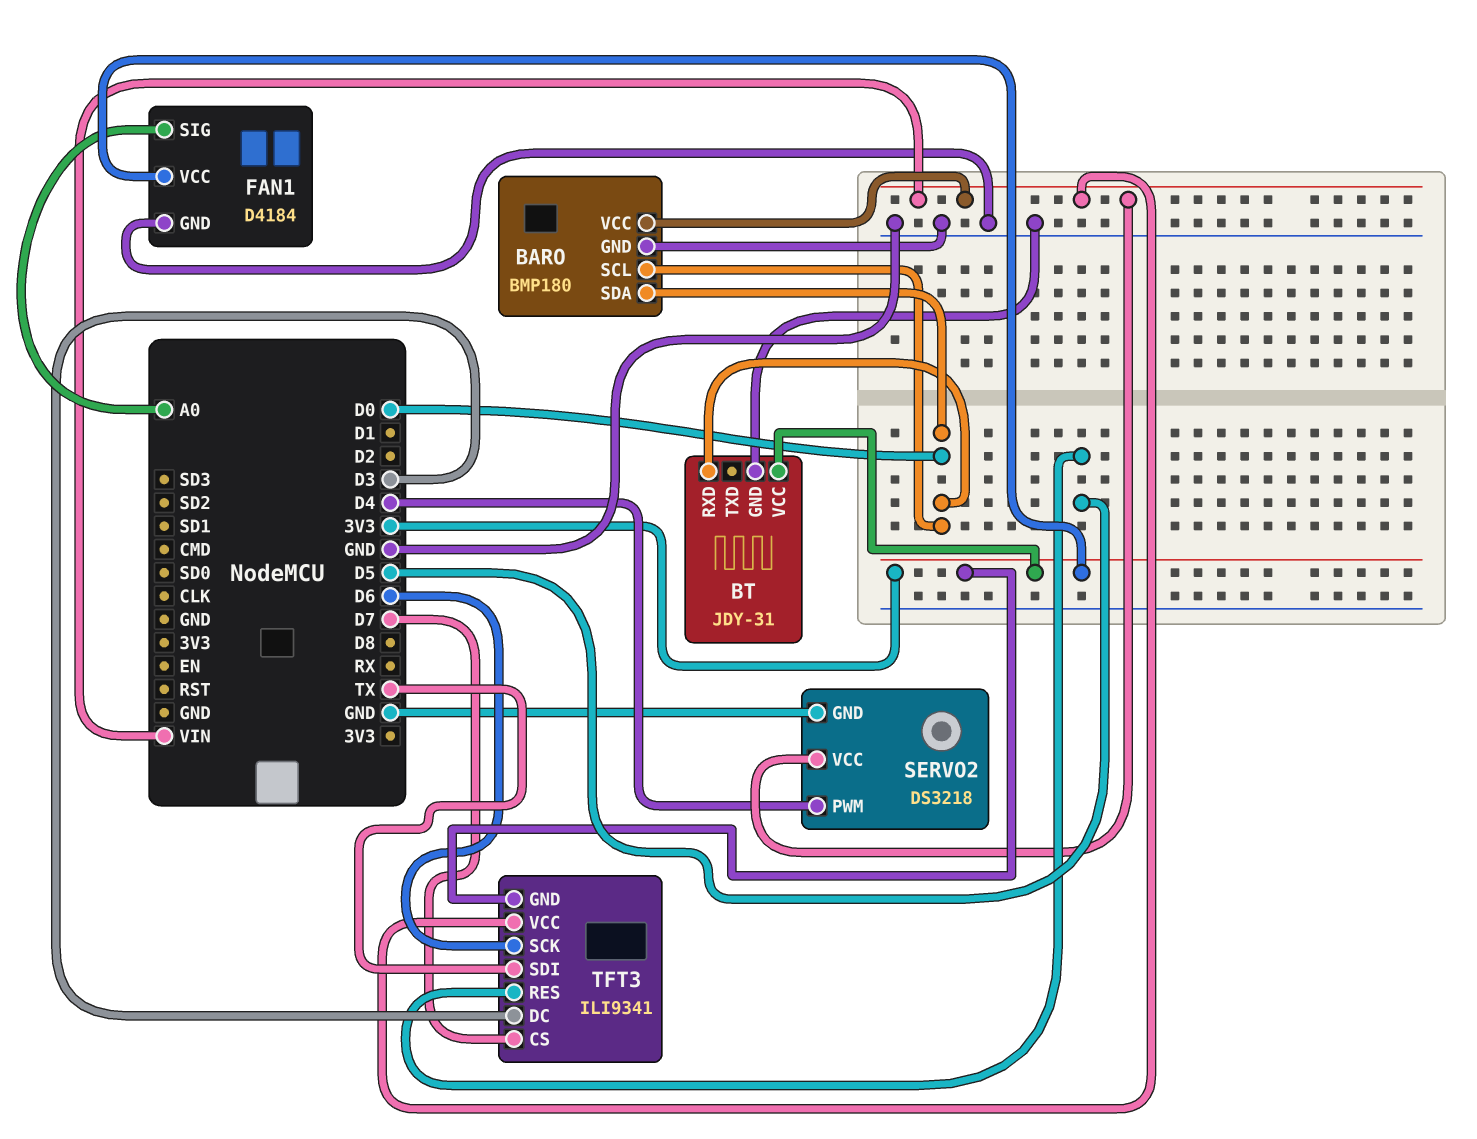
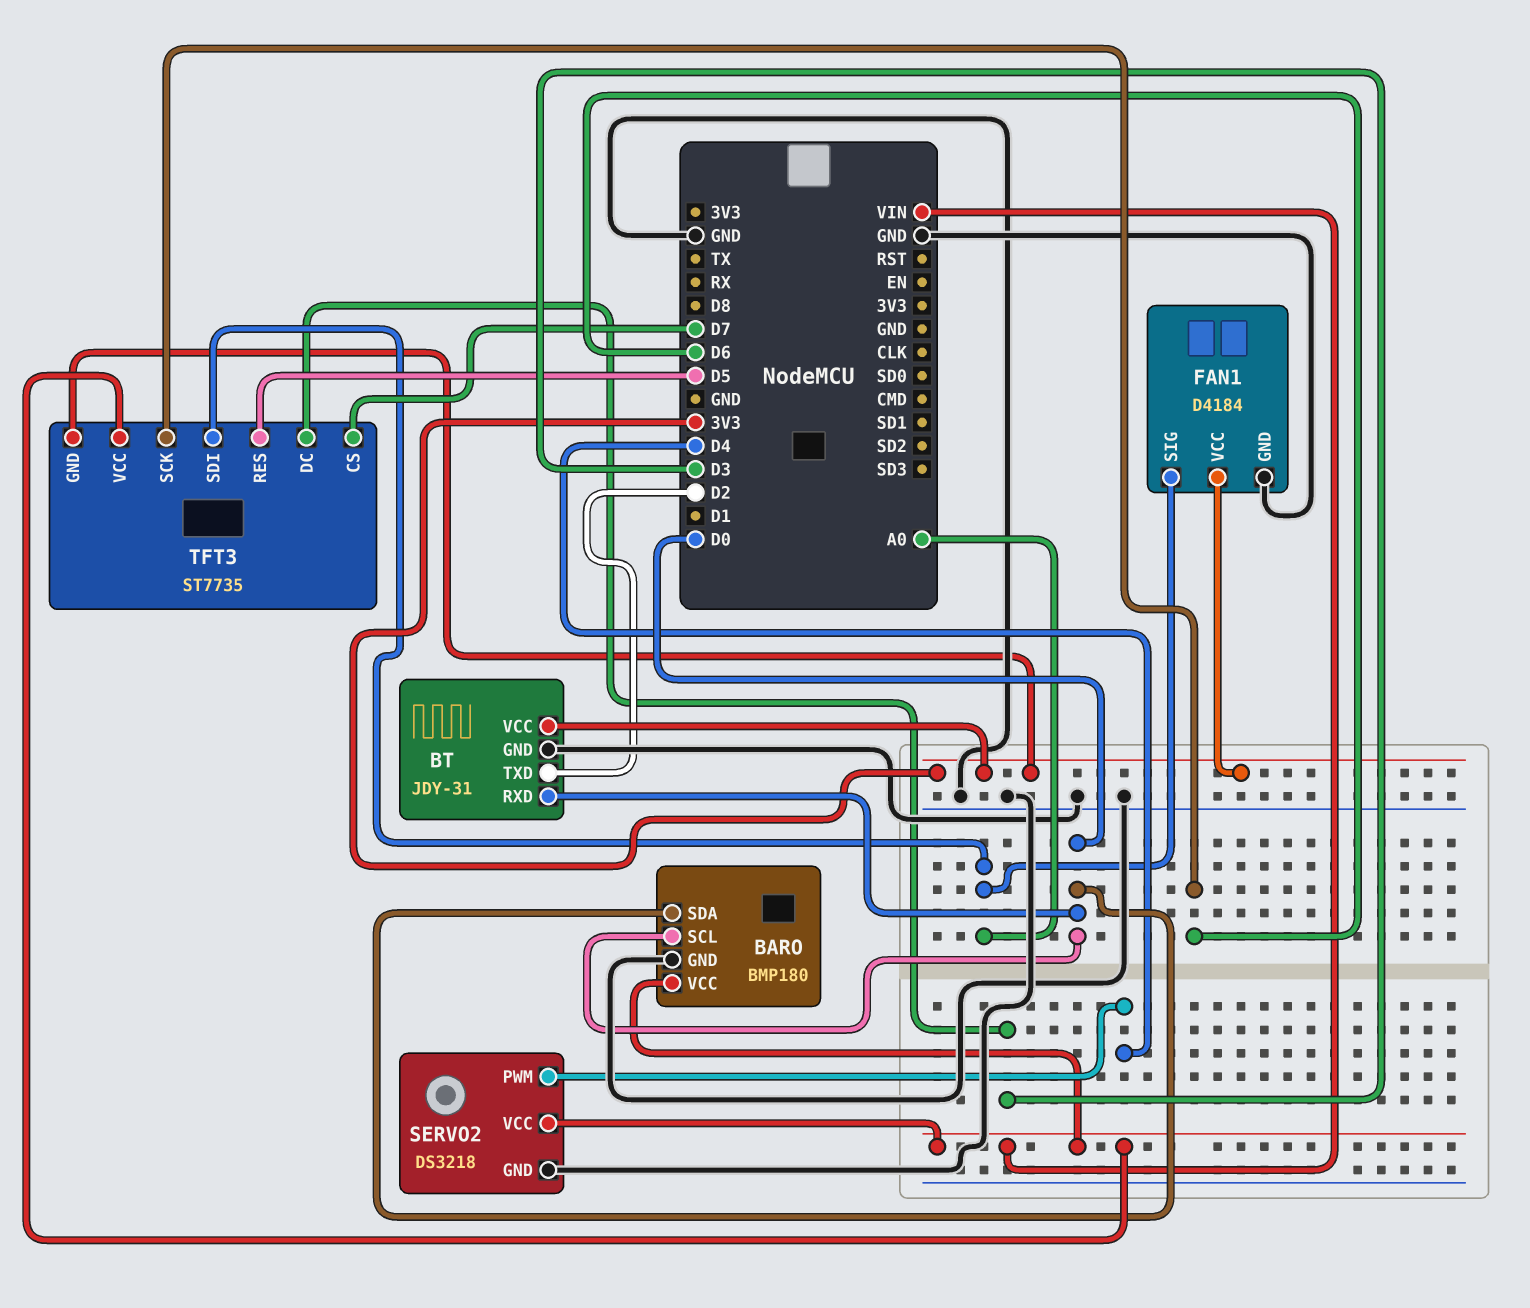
BT pin TXD: none -> D2
TFT3: ILI9341 -> ST7735
TFT3 pin SDI: TX -> A0

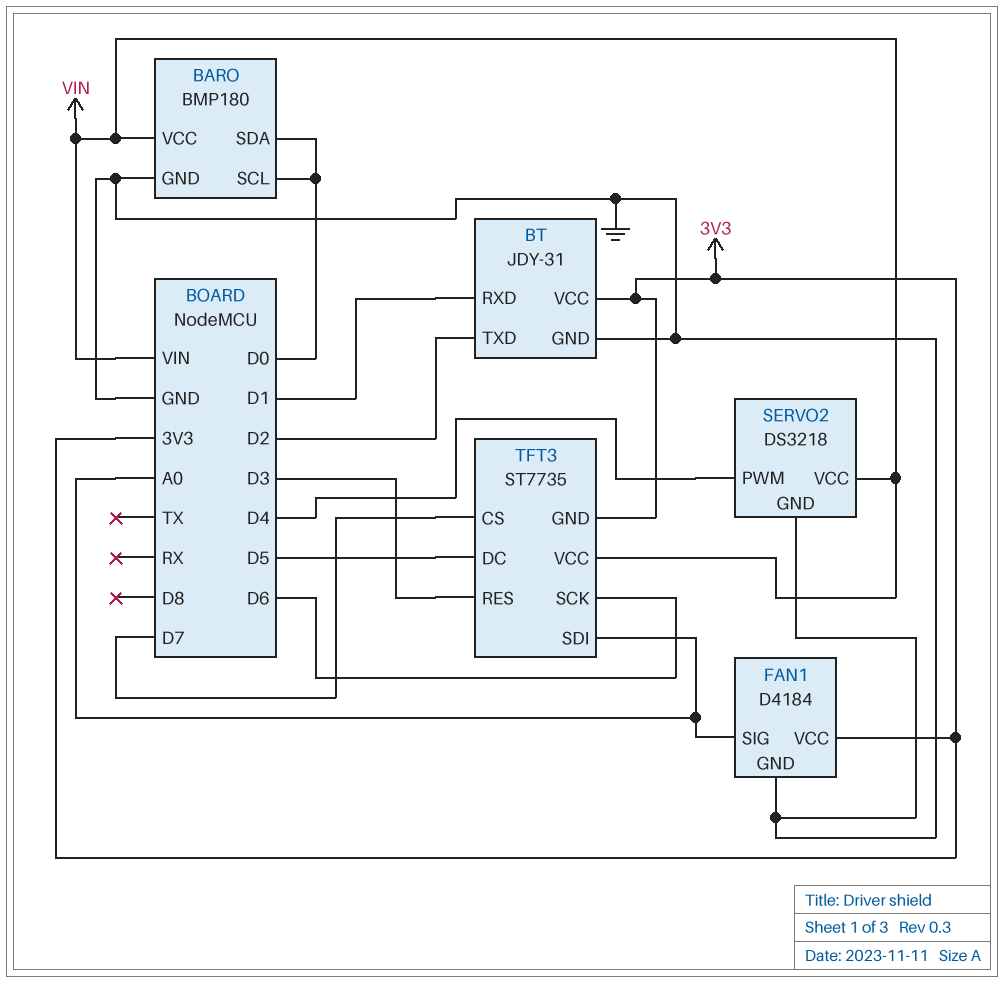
BT pin RXD: D0 -> D1
TFT3 pin DC: D3 -> D5
TFT3 pin RES: D5 -> D3

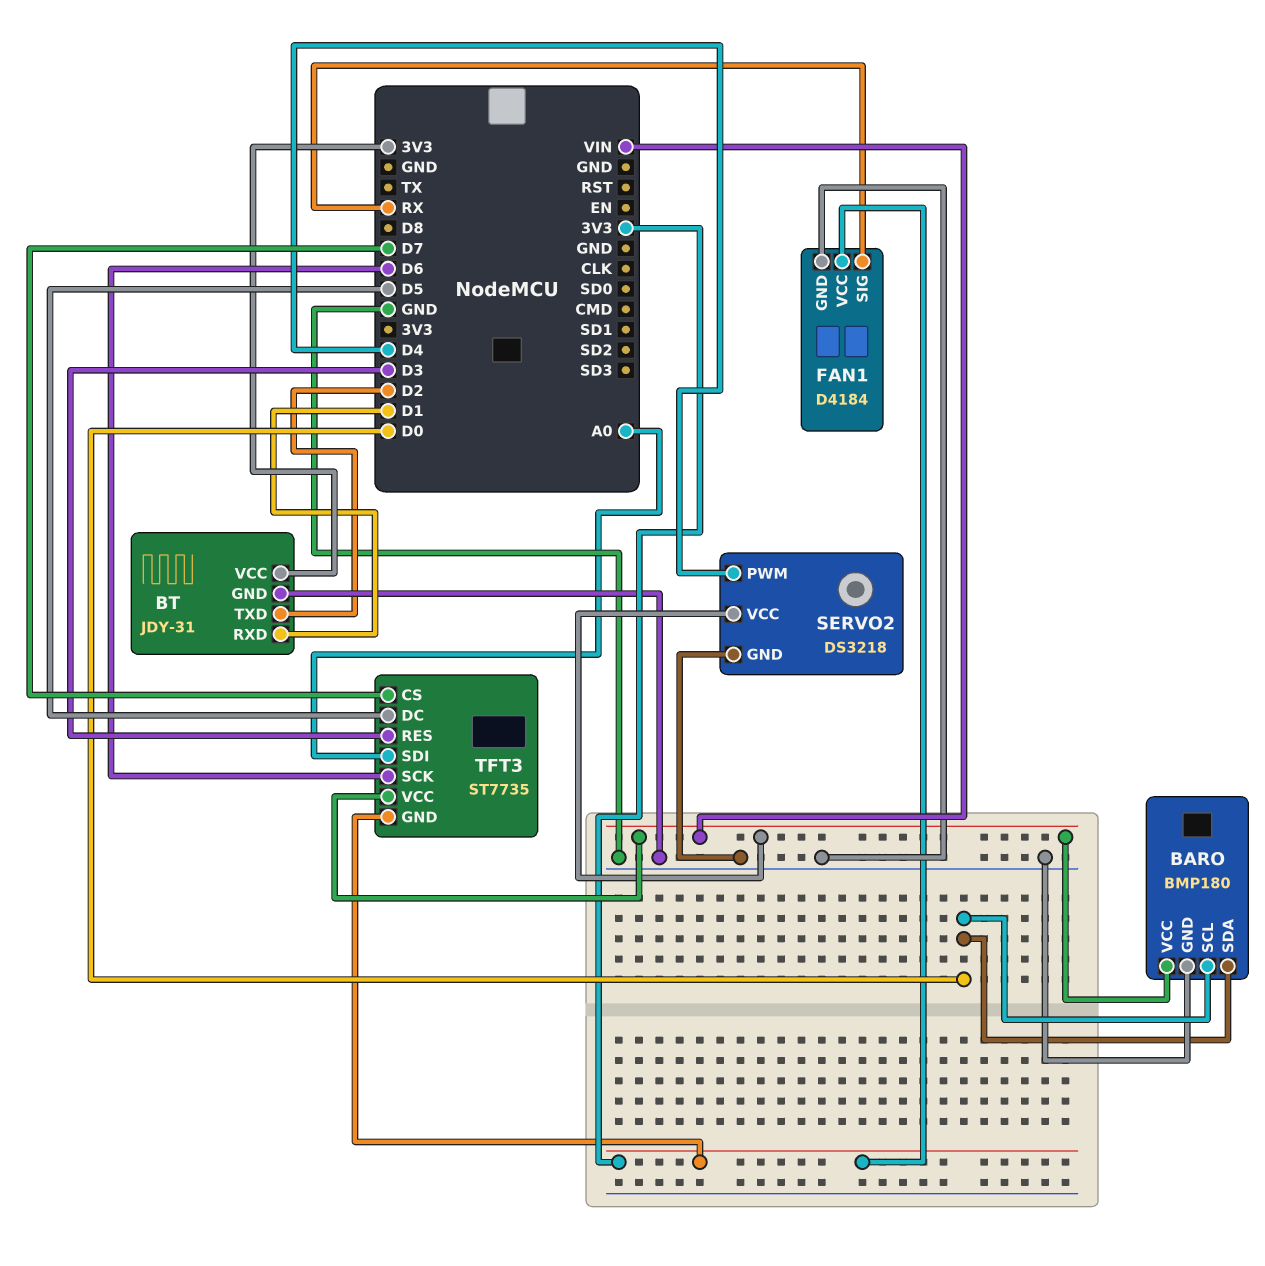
FAN1 pin SIG: A0 -> RX

